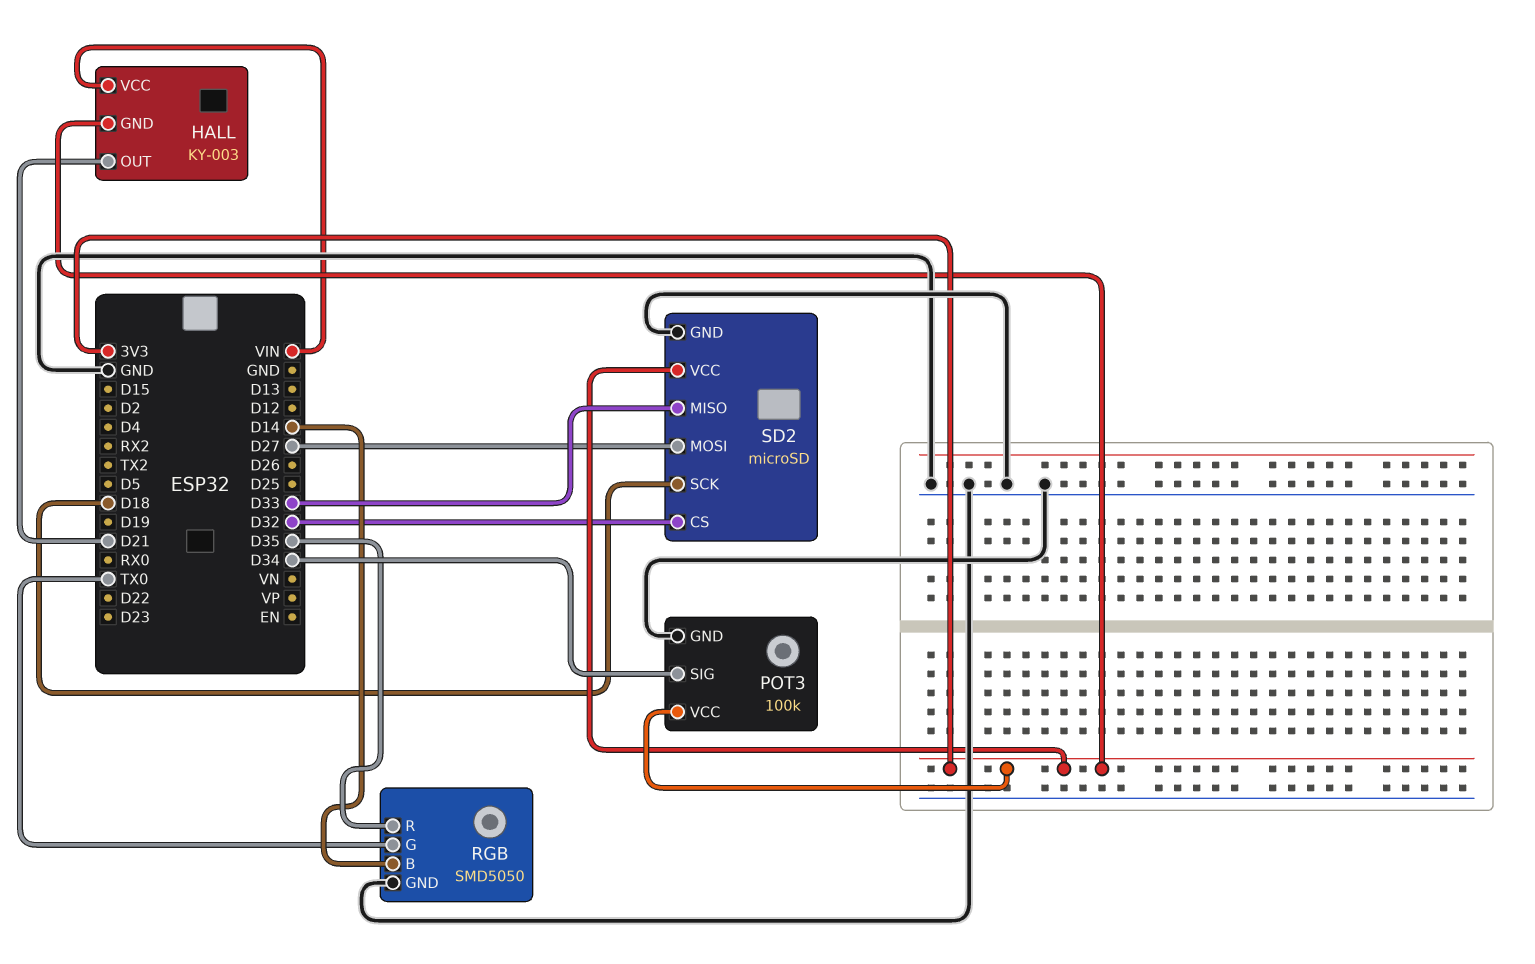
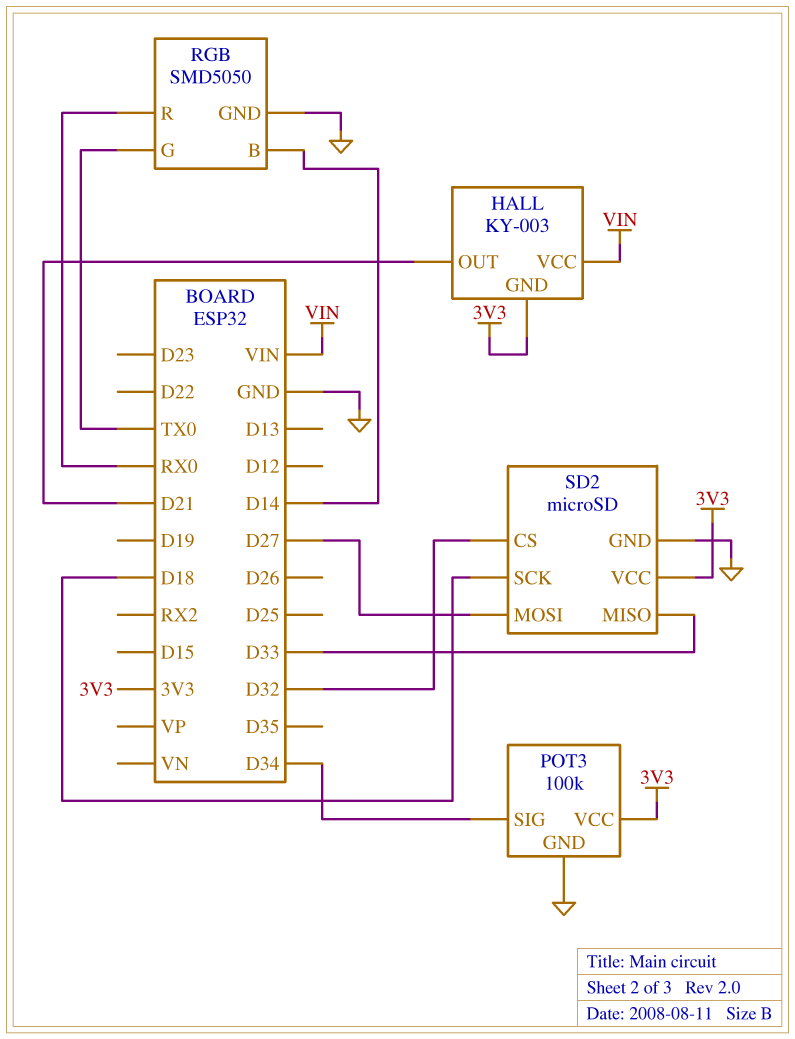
RGB pin R: D35 -> RX0

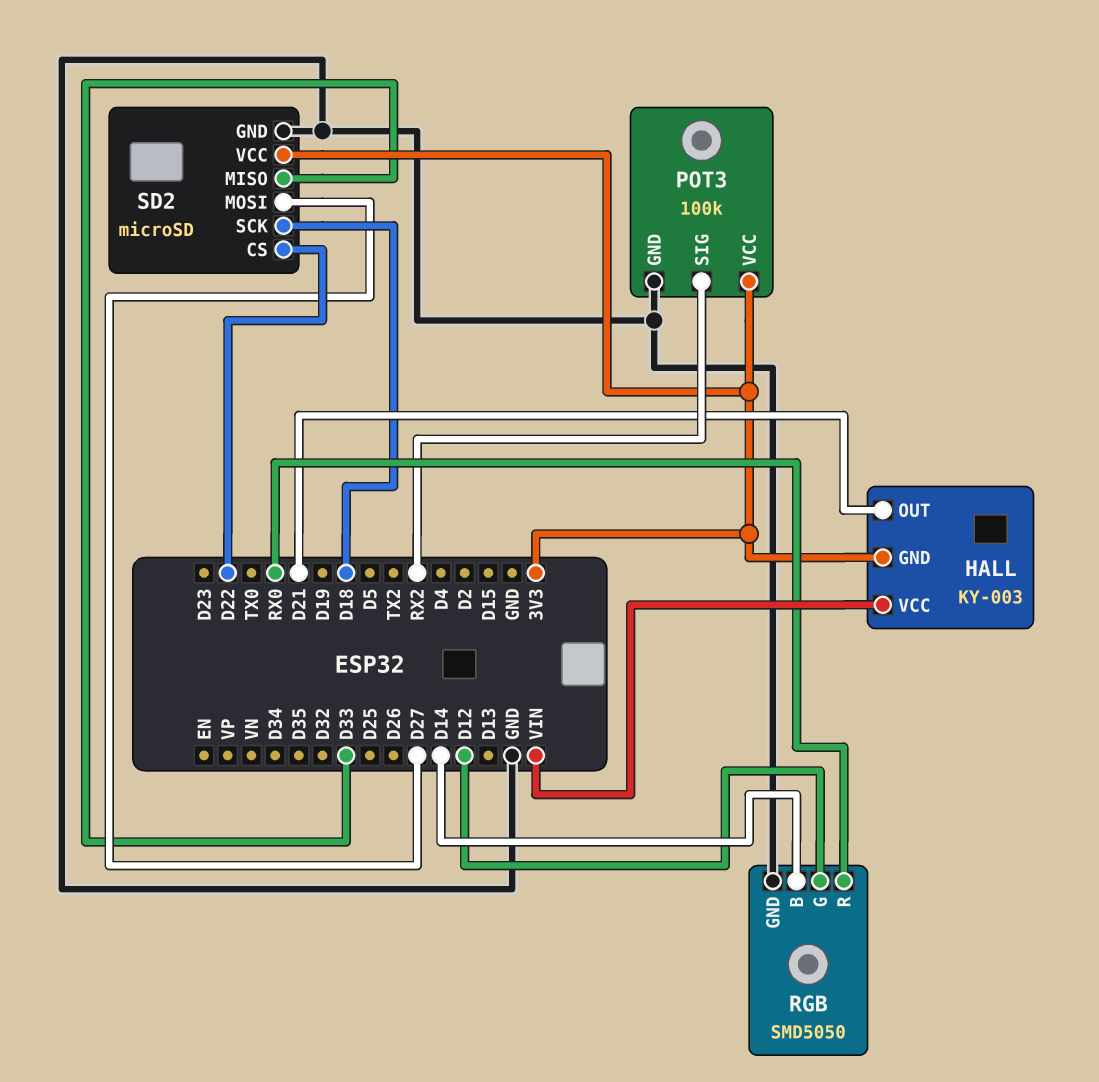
POT3 pin SIG: D34 -> RX2
RGB pin G: TX0 -> D12
SD2 pin CS: D32 -> D22

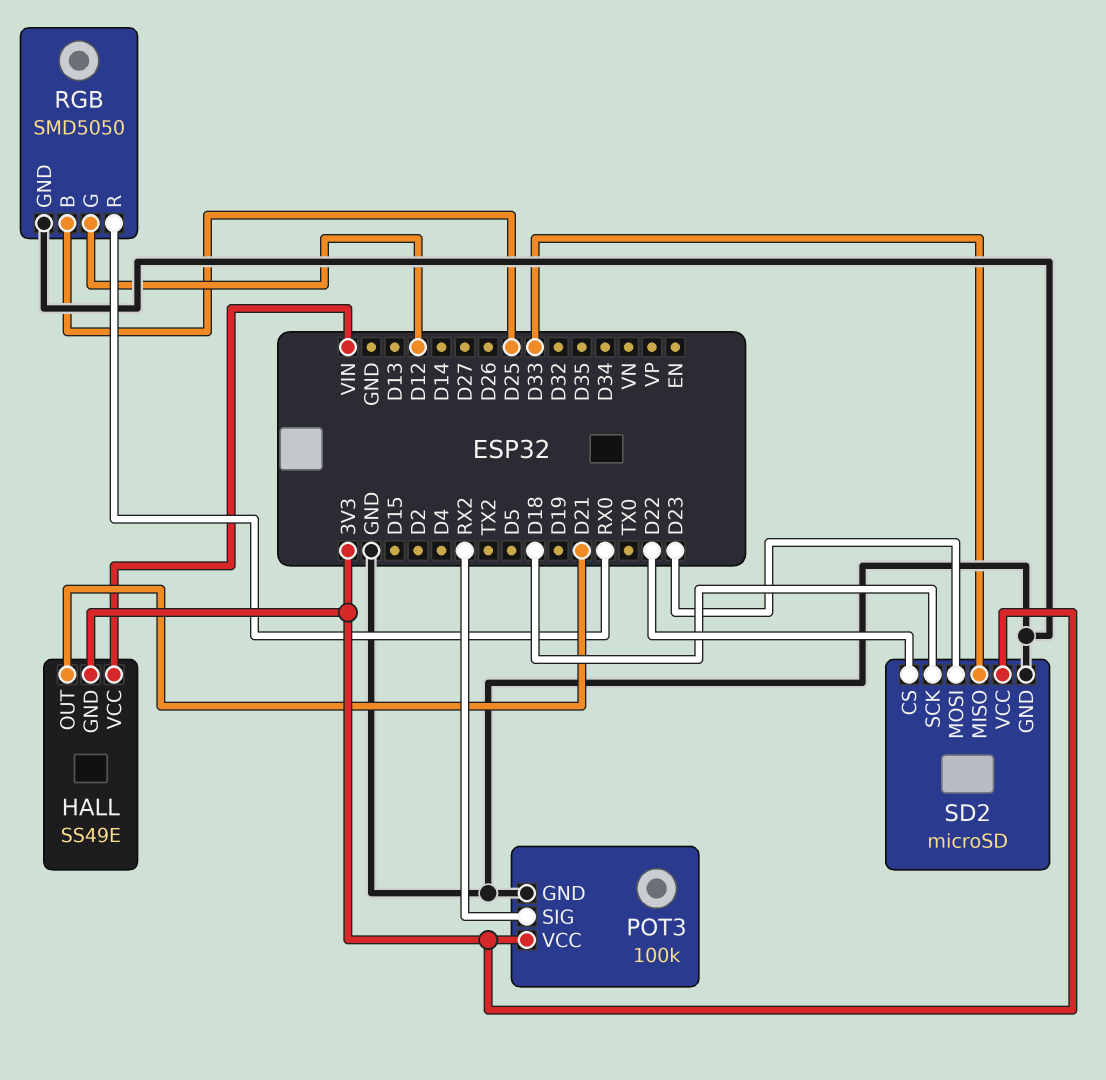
HALL: KY-003 -> SS49E
RGB pin B: D14 -> D25
SD2 pin MOSI: D27 -> D23

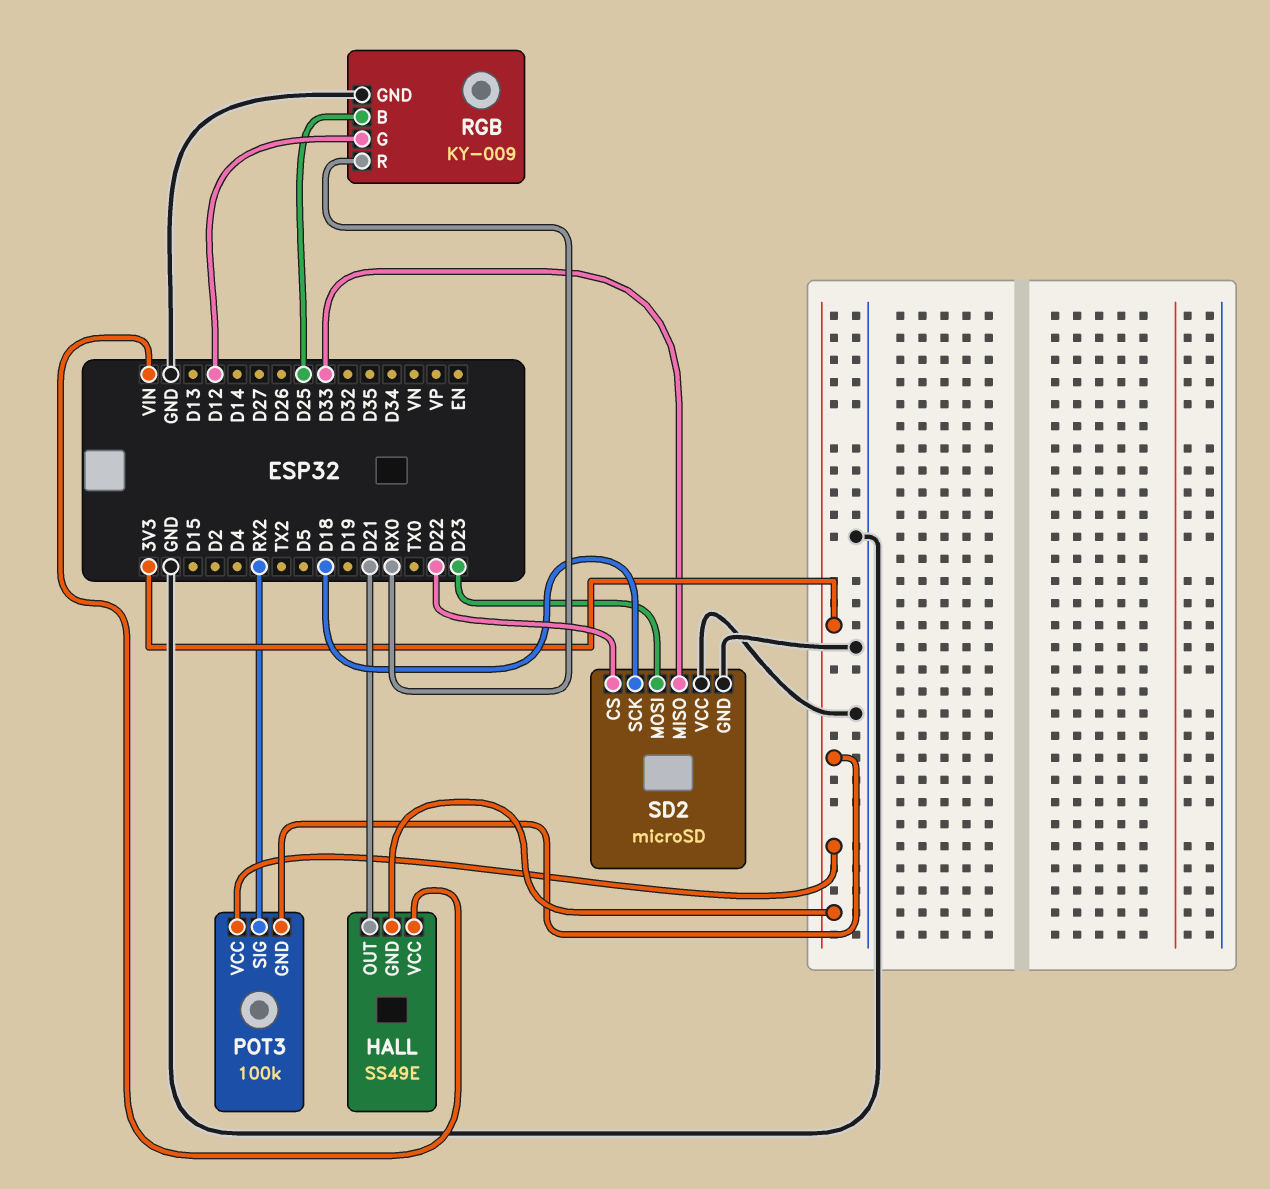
POT3 pin GND: GND -> 3V3
RGB: SMD5050 -> KY-009
SD2 pin VCC: 3V3 -> GND

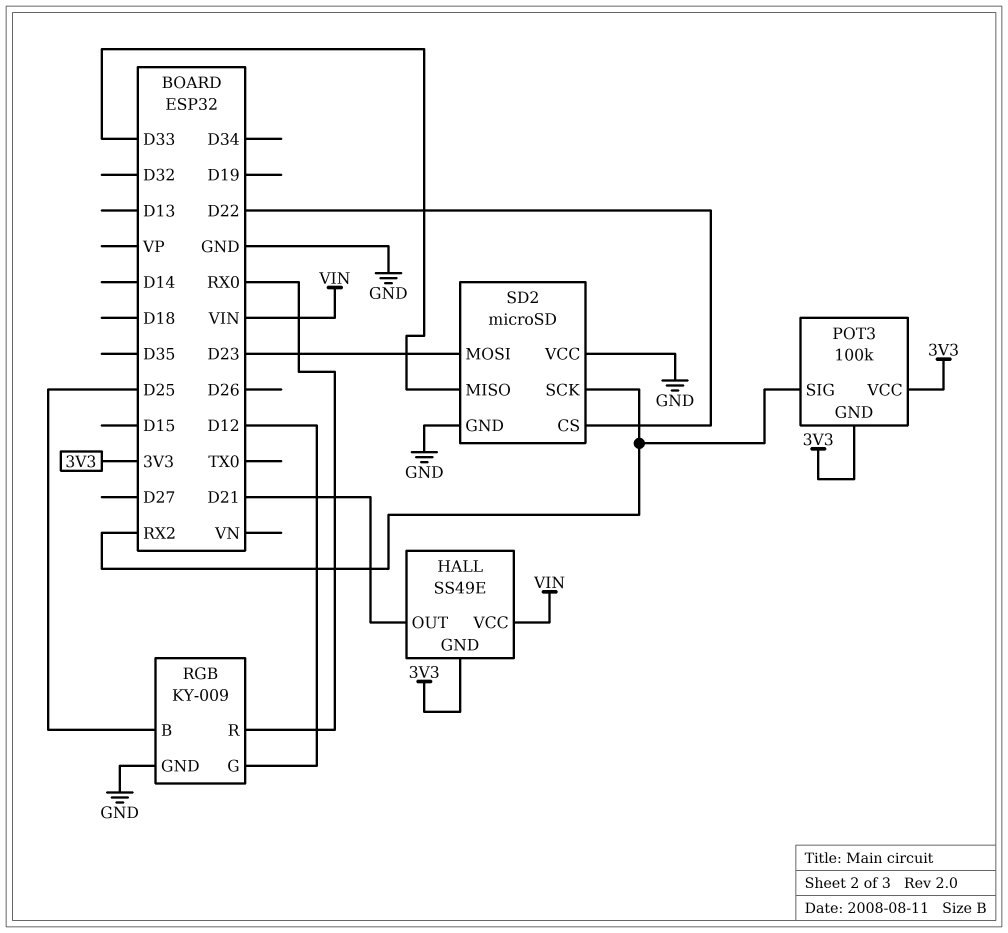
SD2 pin SCK: D18 -> RX2

